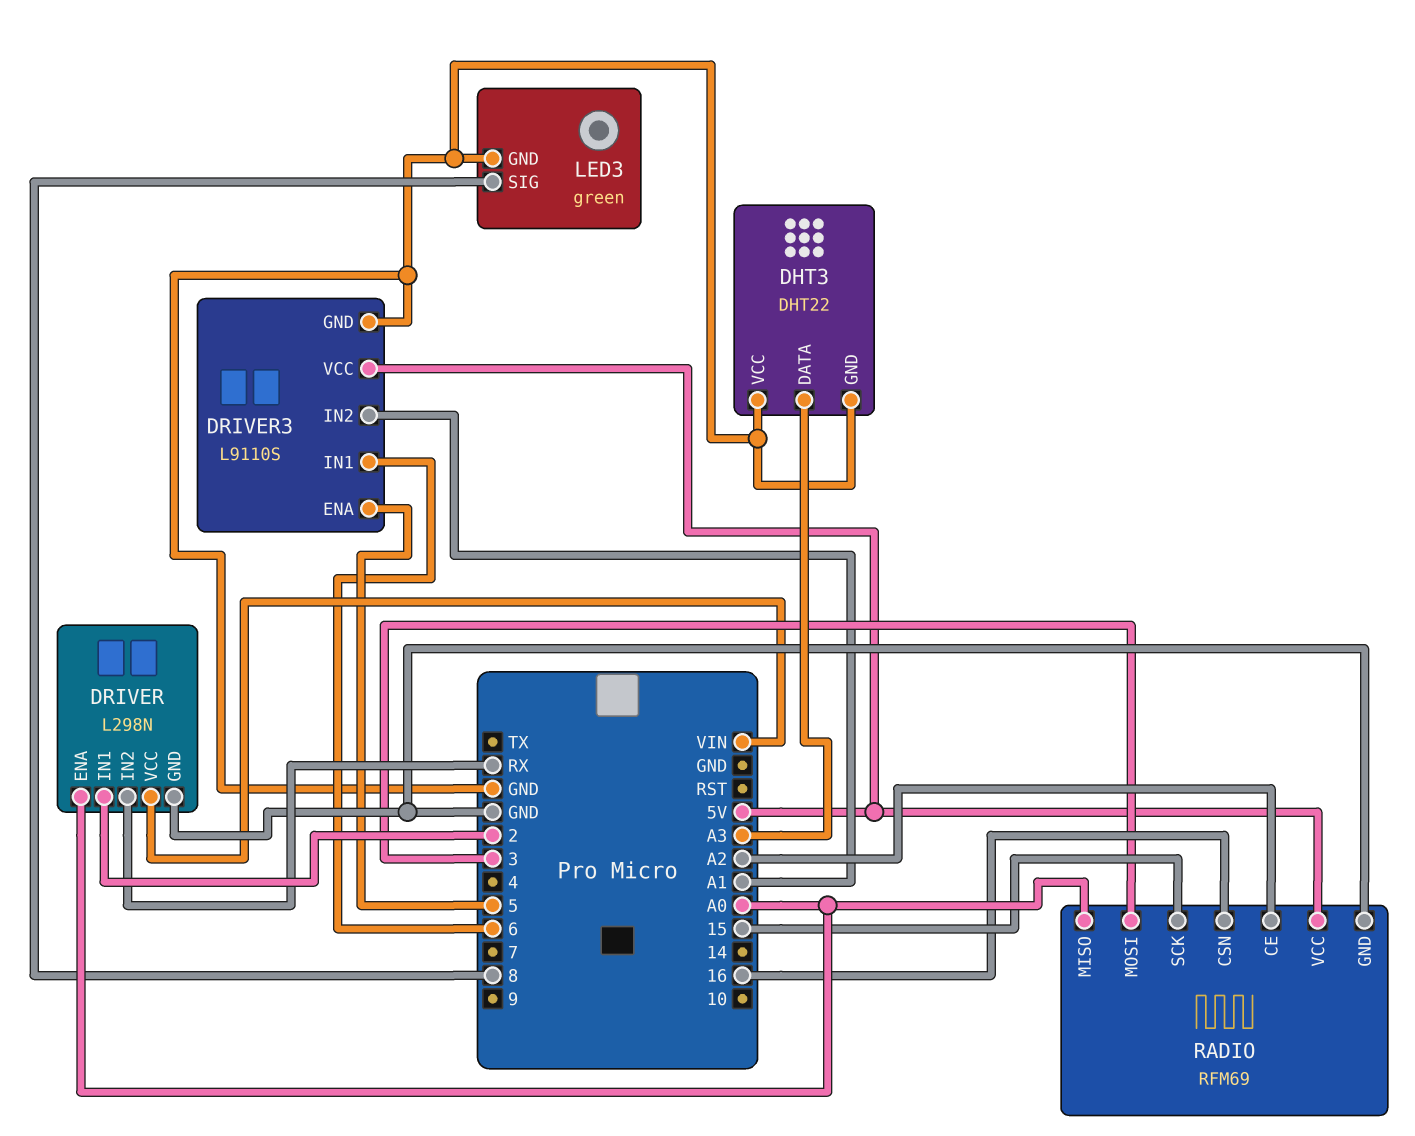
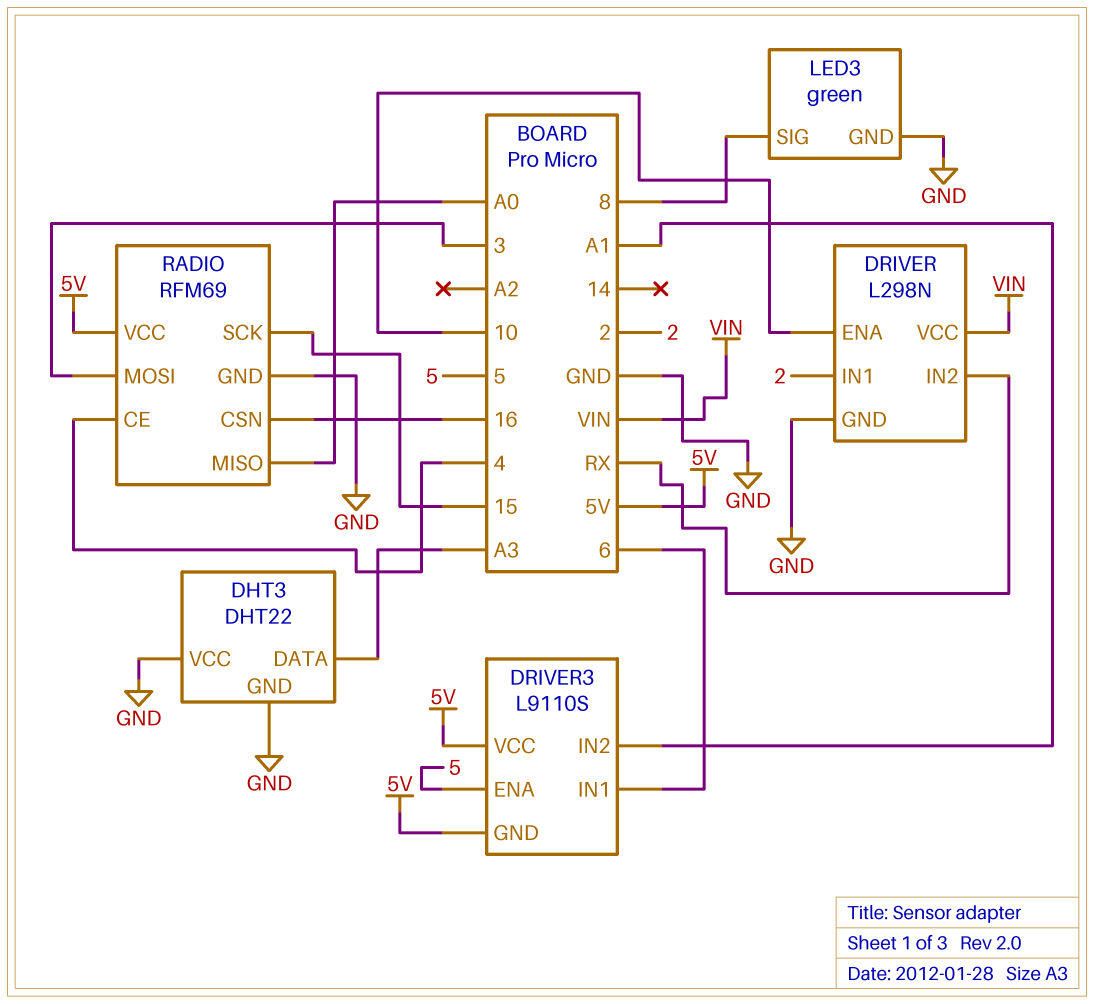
DRIVER pin ENA: A0 -> 10
DRIVER3 pin GND: GND -> 5V
RADIO pin CE: A2 -> 4

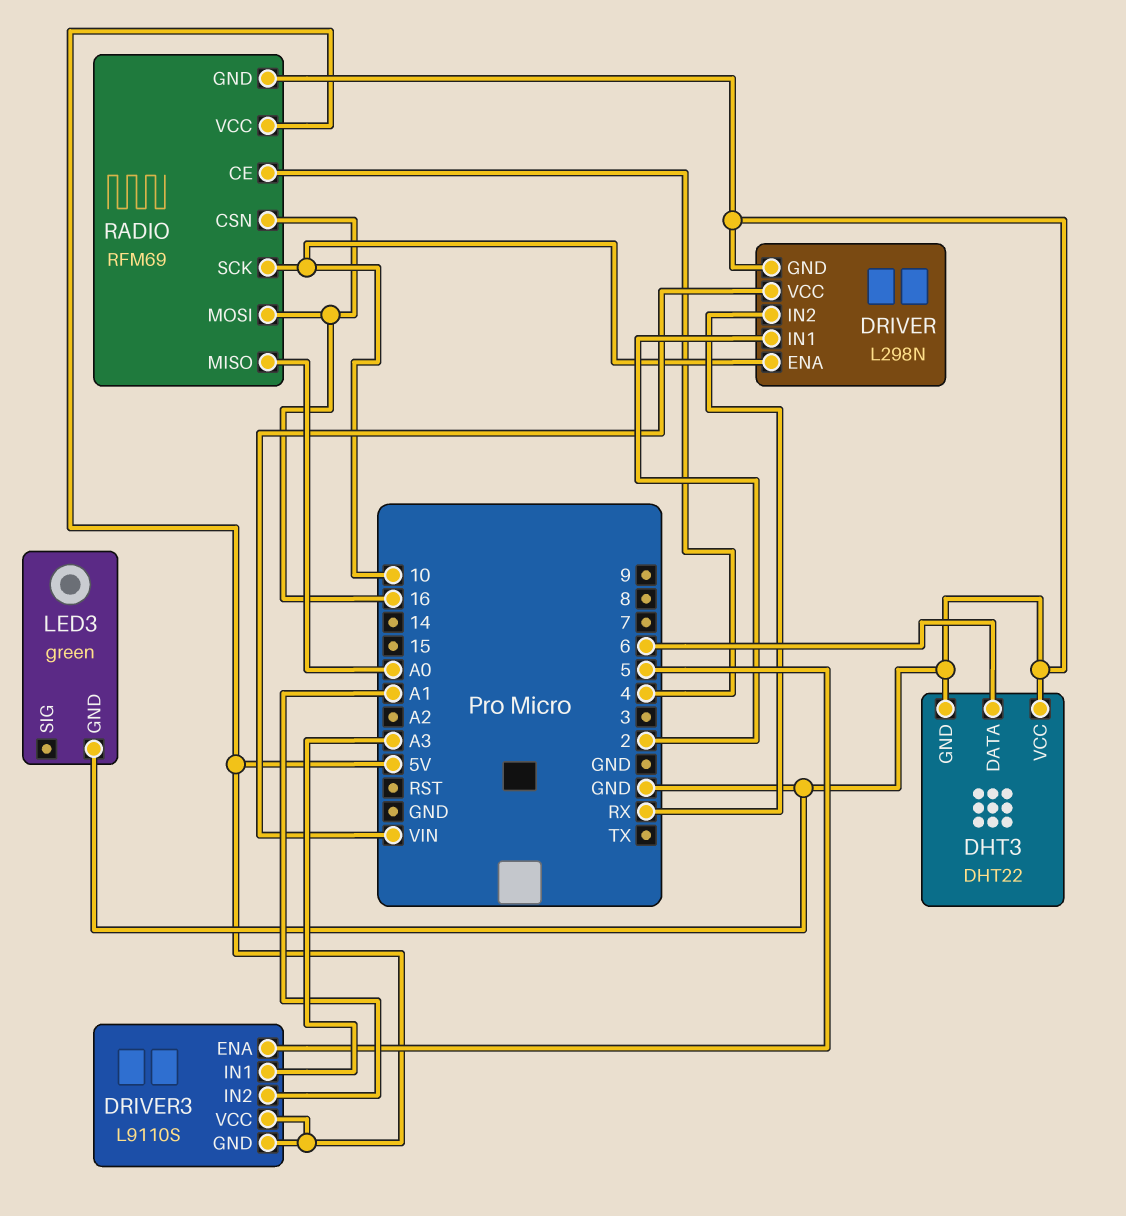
DHT3 pin DATA: A3 -> 6
DRIVER3 pin IN1: 6 -> A3
LED3 pin SIG: 8 -> none
RADIO pin MOSI: 3 -> 16
RADIO pin SCK: 15 -> 10

